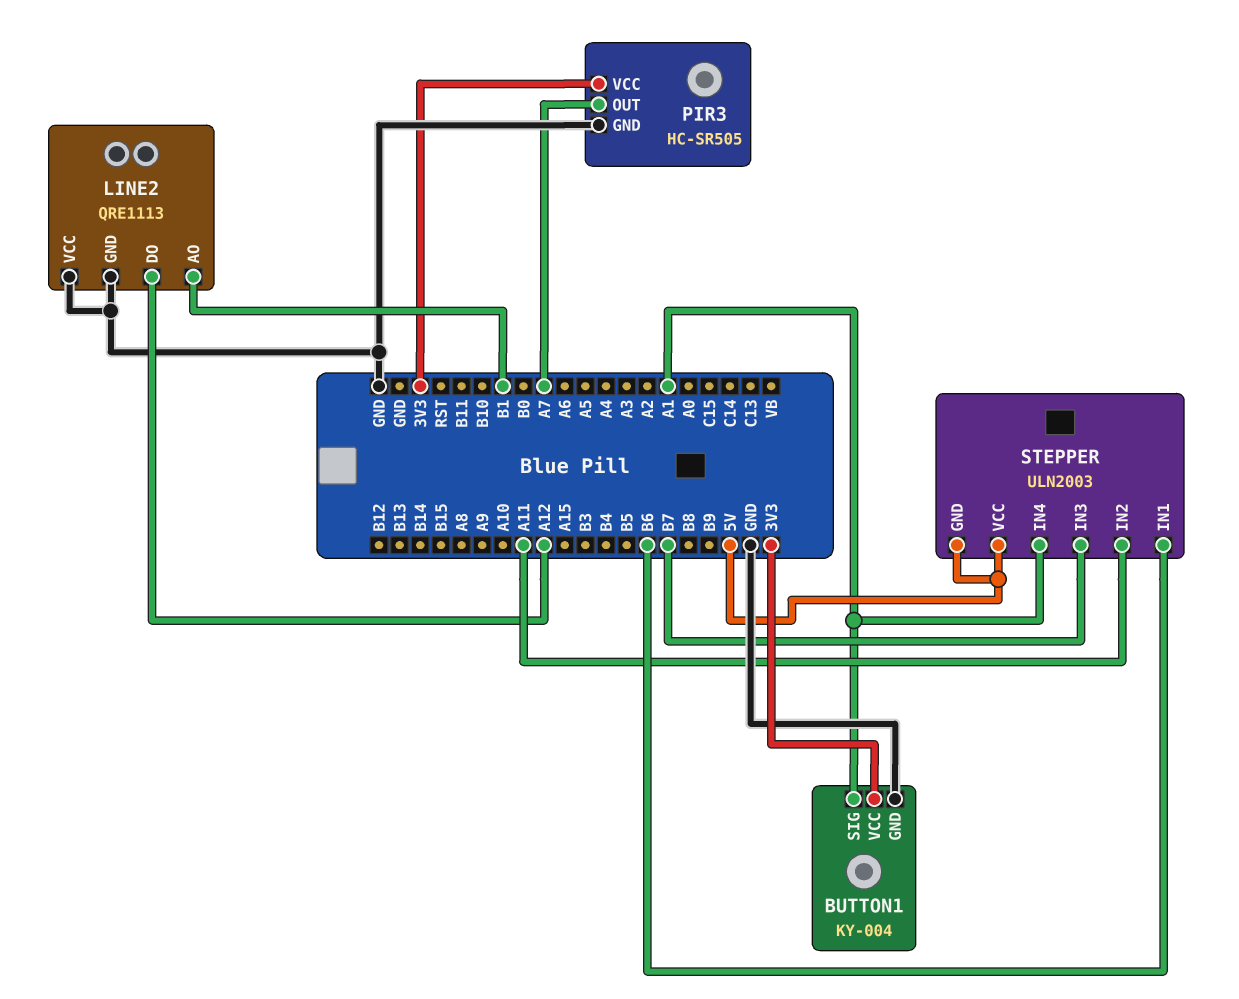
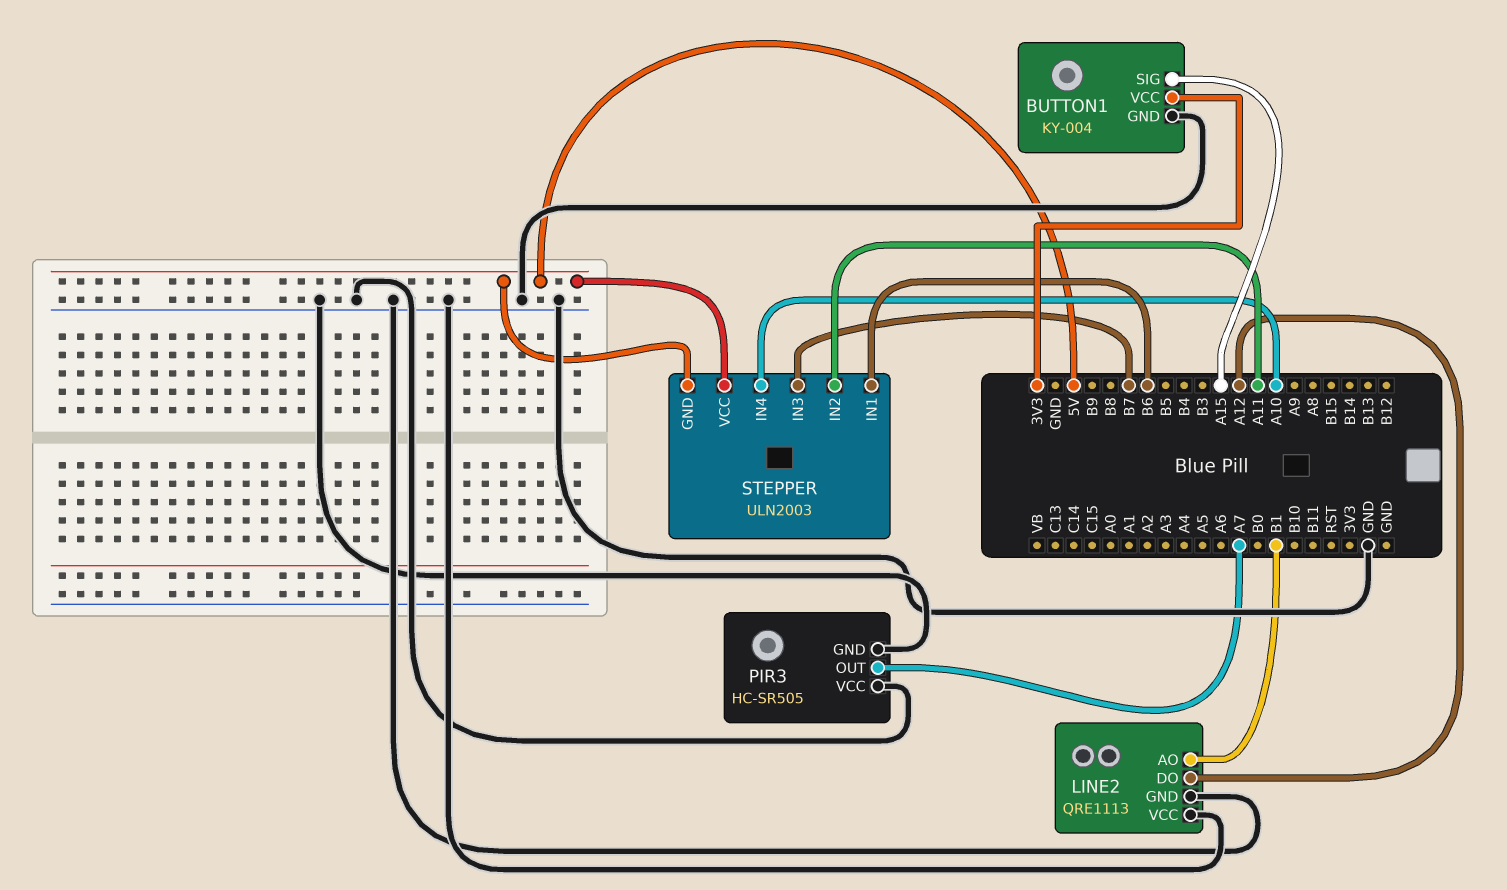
BUTTON1 pin SIG: A1 -> A15
PIR3 pin VCC: 3V3 -> GND
STEPPER pin IN4: A1 -> A10

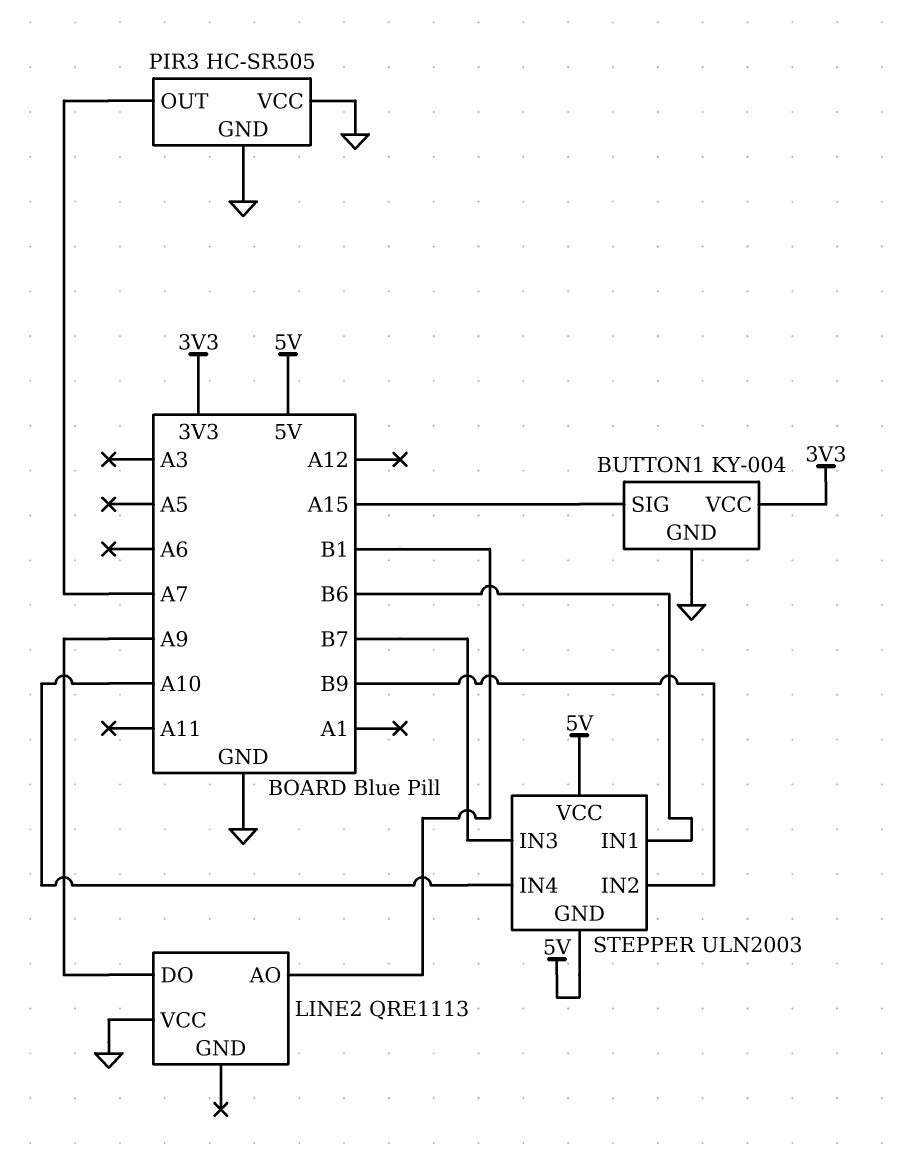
LINE2 pin DO: A12 -> A9
LINE2 pin GND: GND -> none
STEPPER pin IN2: A11 -> B9

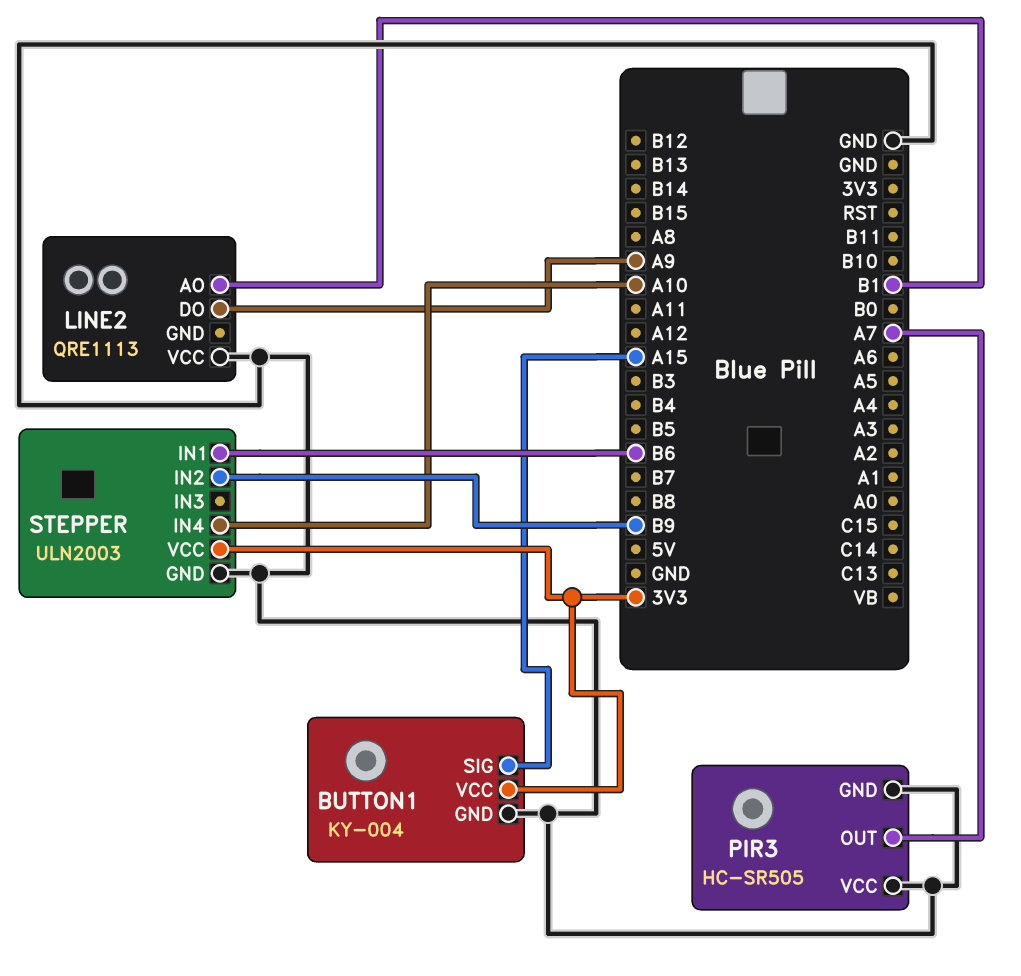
STEPPER pin GND: 5V -> GND
STEPPER pin IN3: B7 -> none
STEPPER pin VCC: 5V -> 3V3

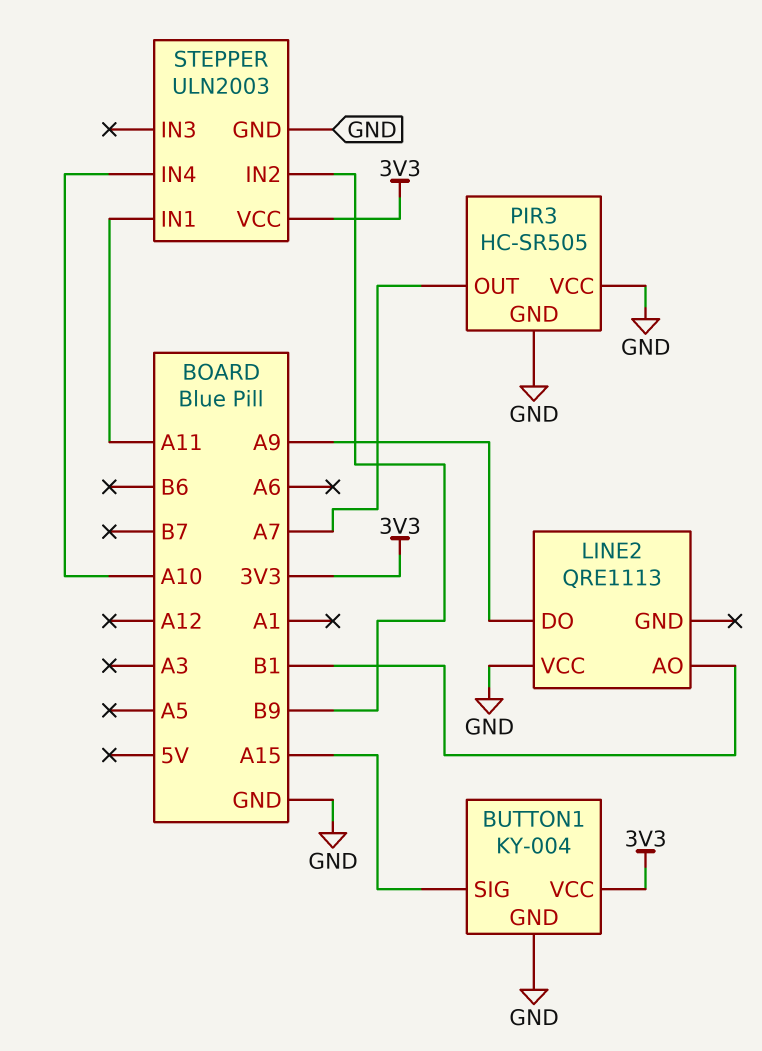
STEPPER pin IN1: B6 -> A11

